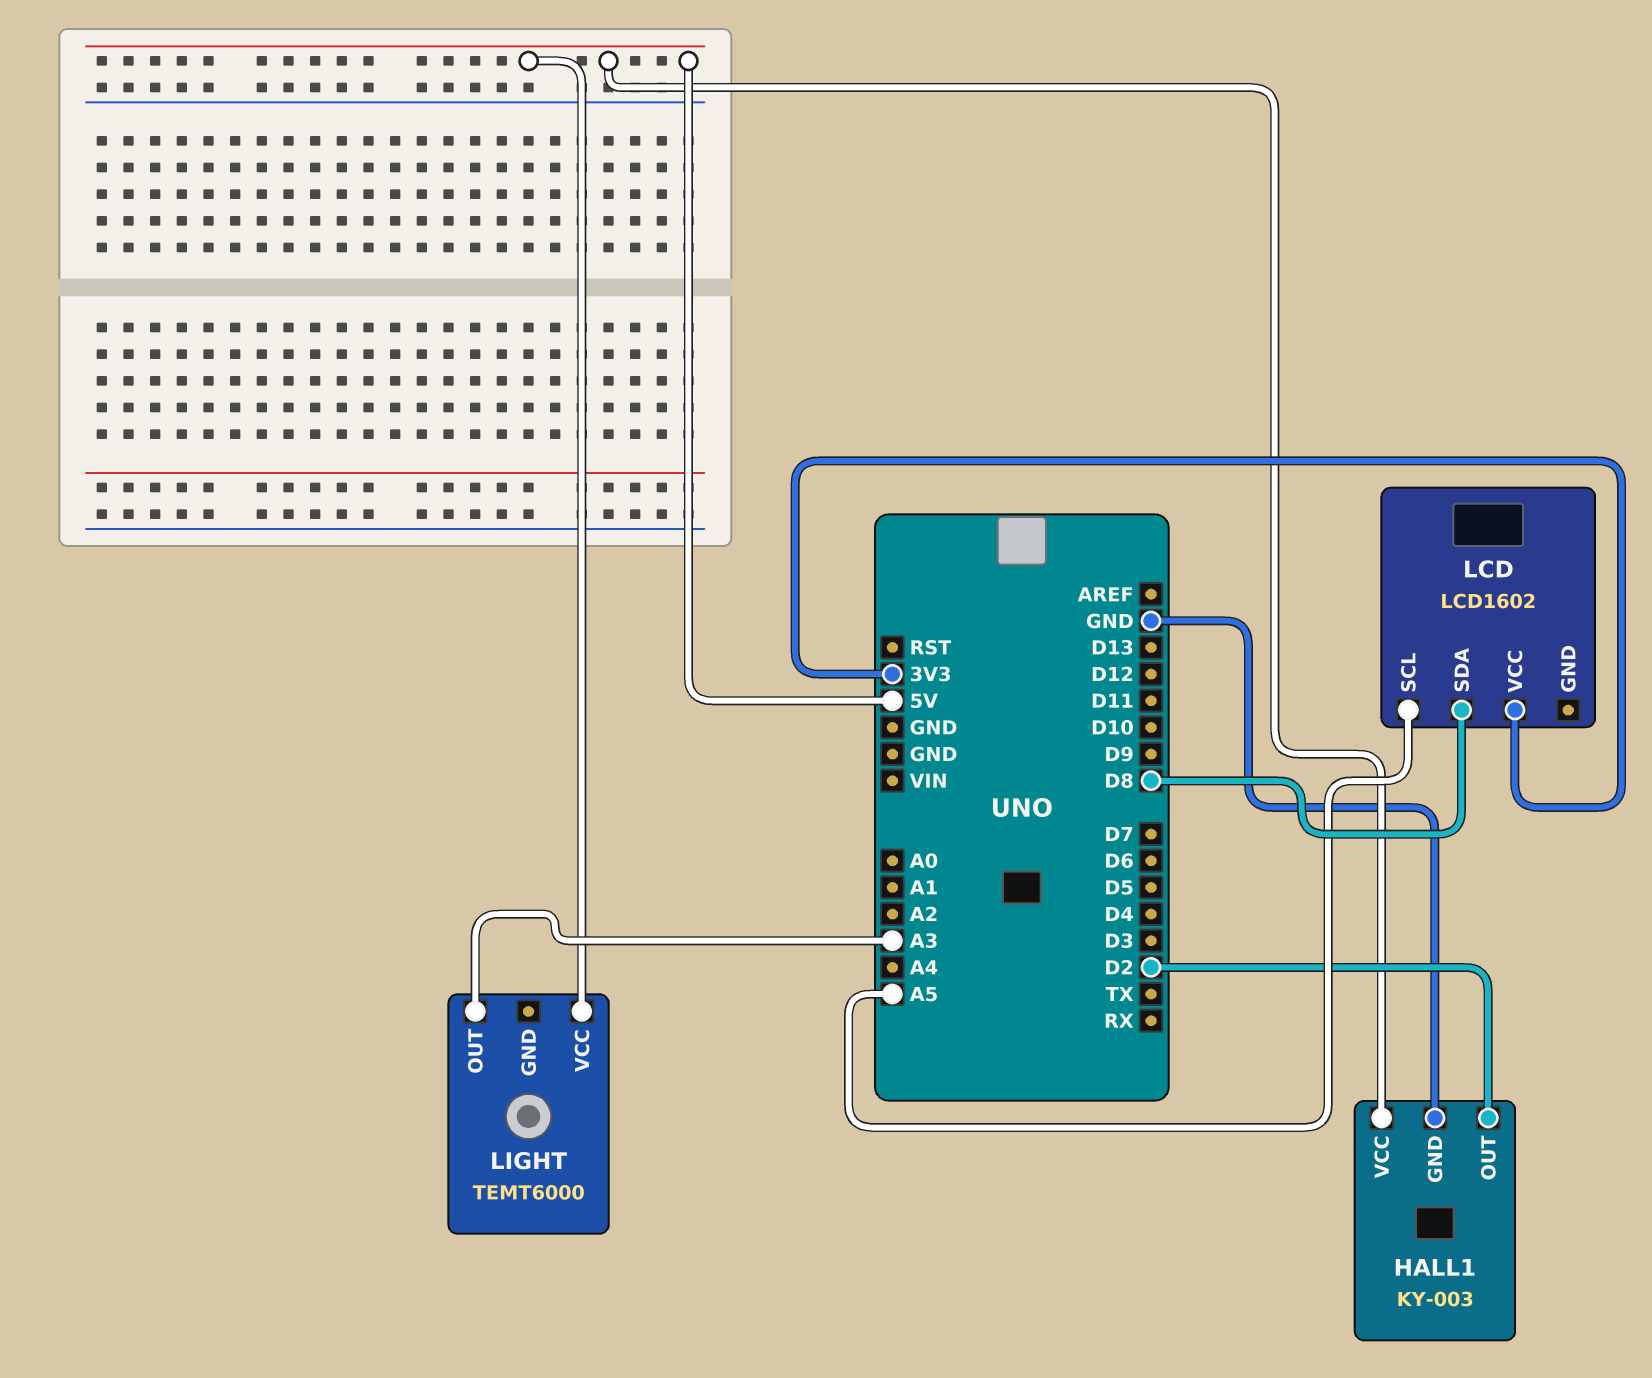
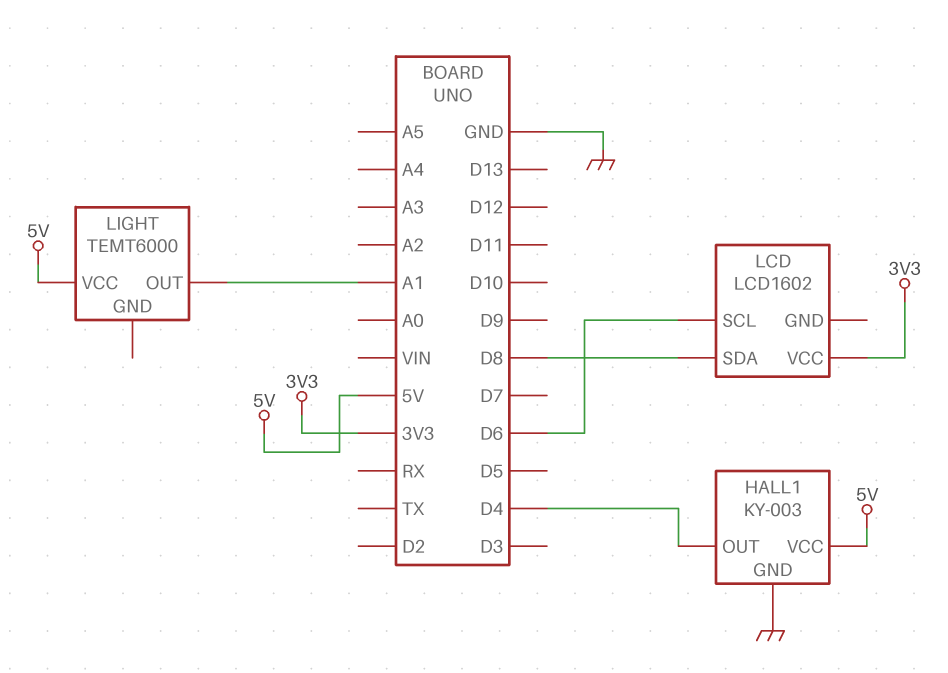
HALL1 pin OUT: D2 -> D4
LCD pin SCL: A5 -> D6
LIGHT pin OUT: A3 -> A1

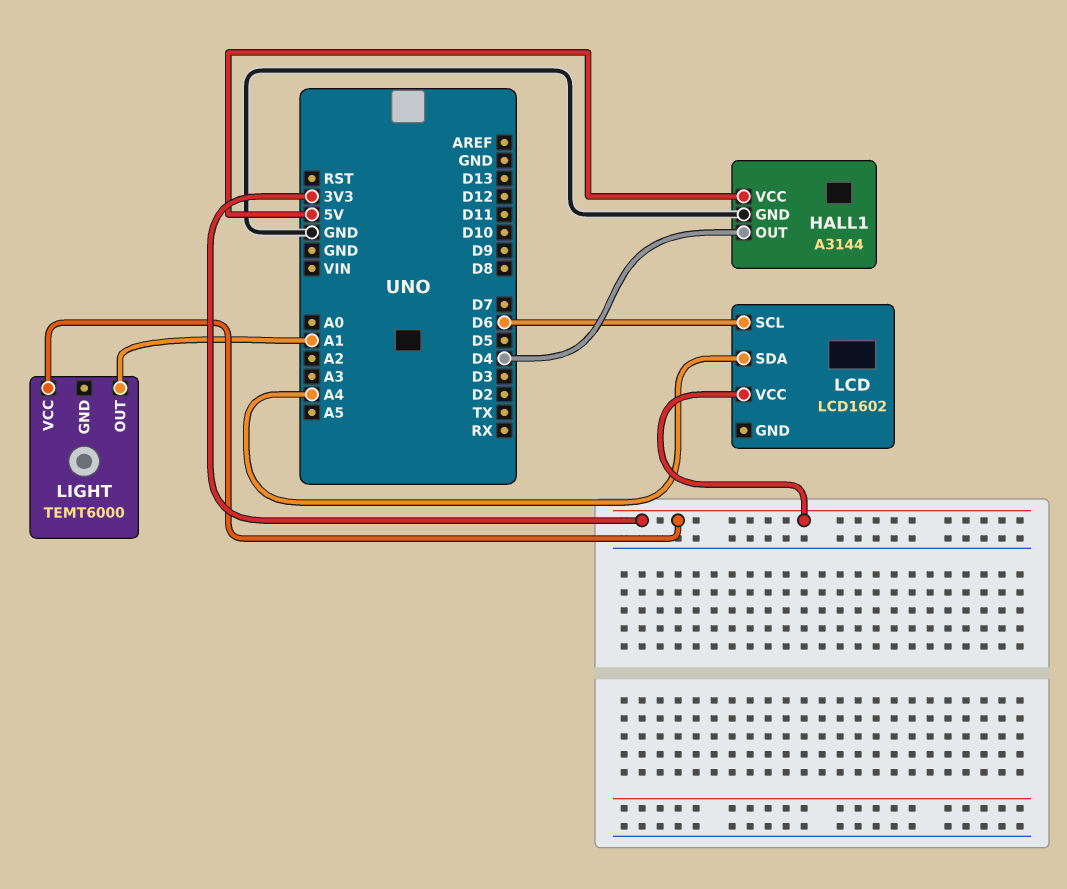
HALL1: KY-003 -> A3144
LCD pin SDA: D8 -> A4
LIGHT pin VCC: 5V -> 3V3

